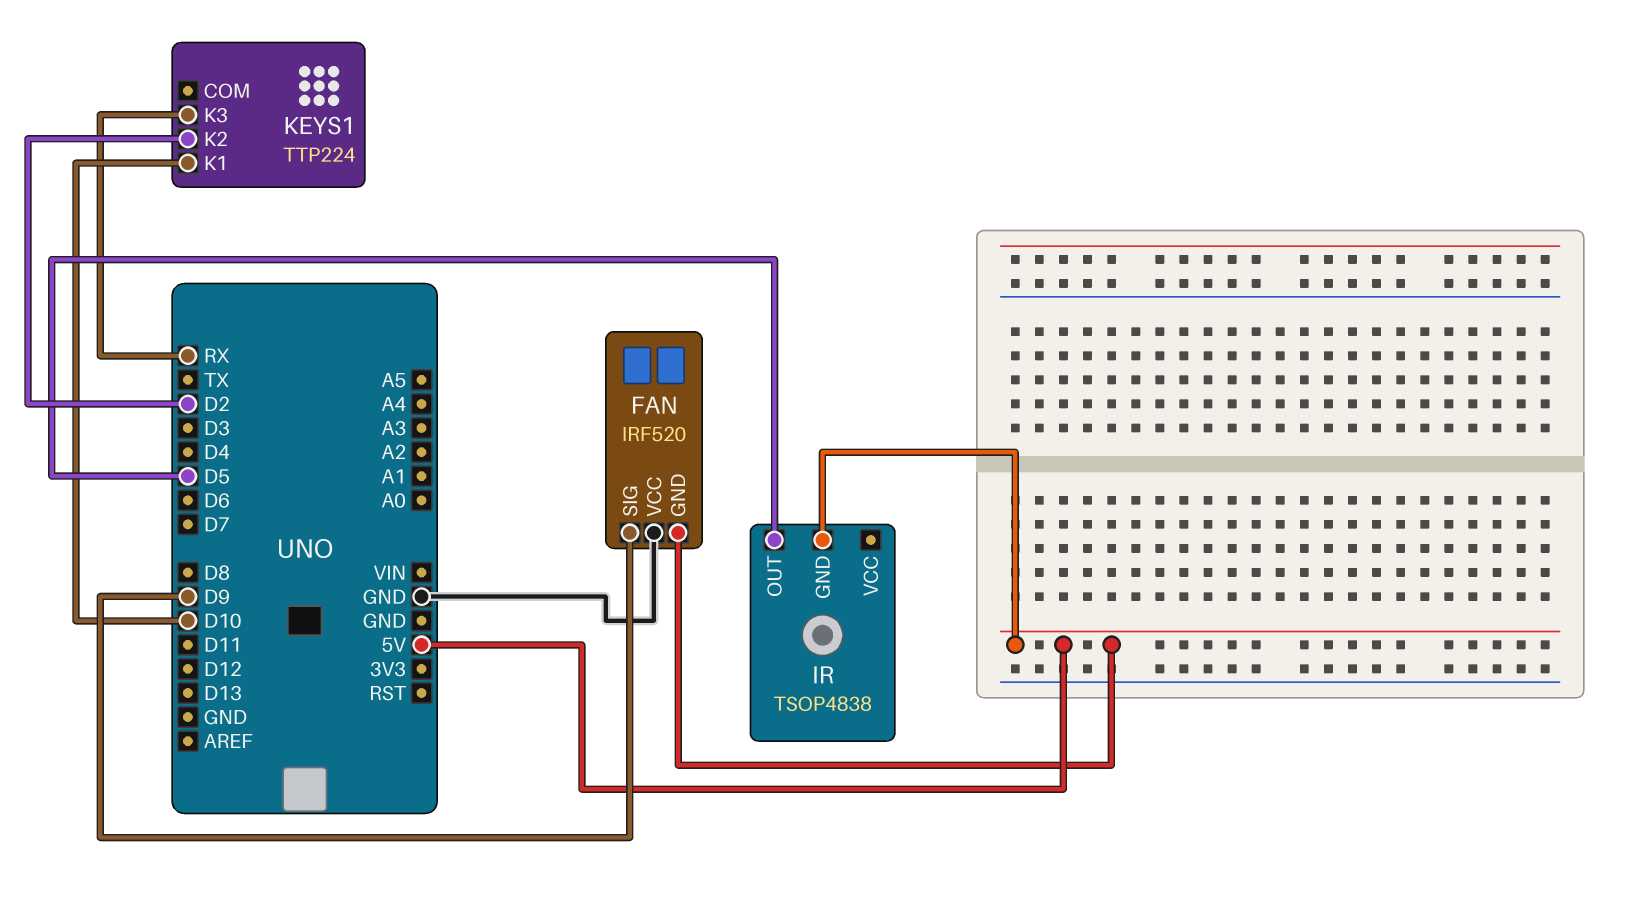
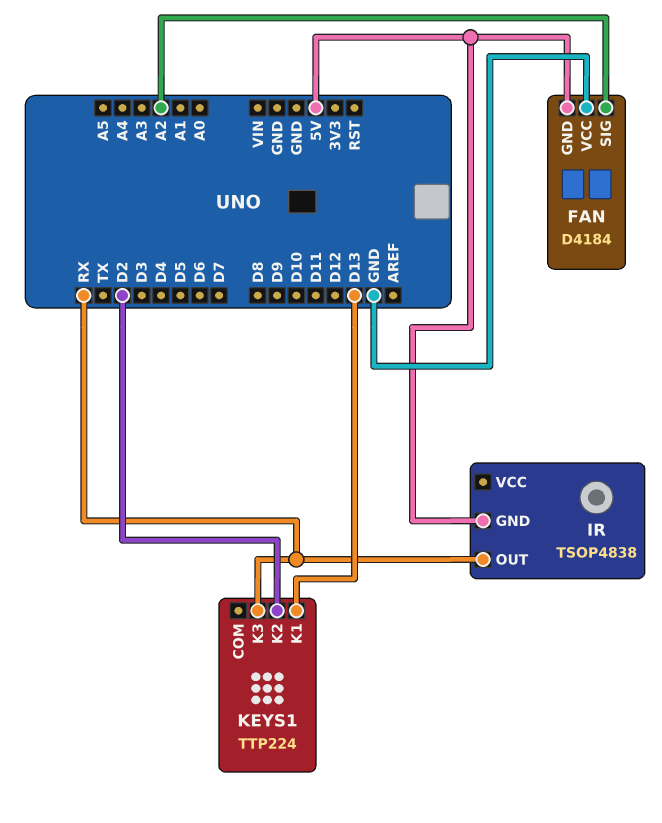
FAN: IRF520 -> D4184
FAN pin SIG: D9 -> A2
IR pin OUT: D5 -> RX
KEYS1 pin K1: D10 -> D13

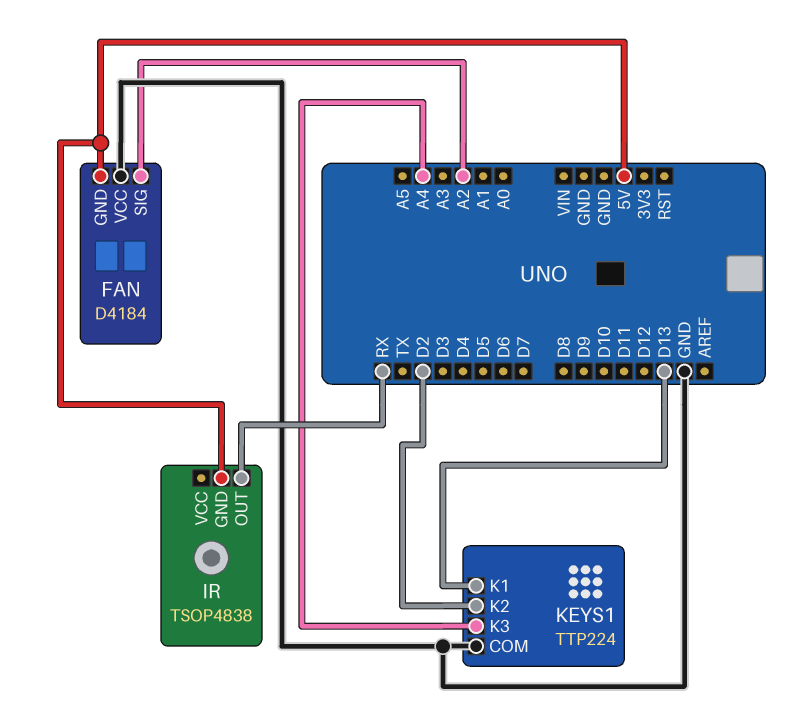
KEYS1 pin COM: none -> GND
KEYS1 pin K3: RX -> A4

